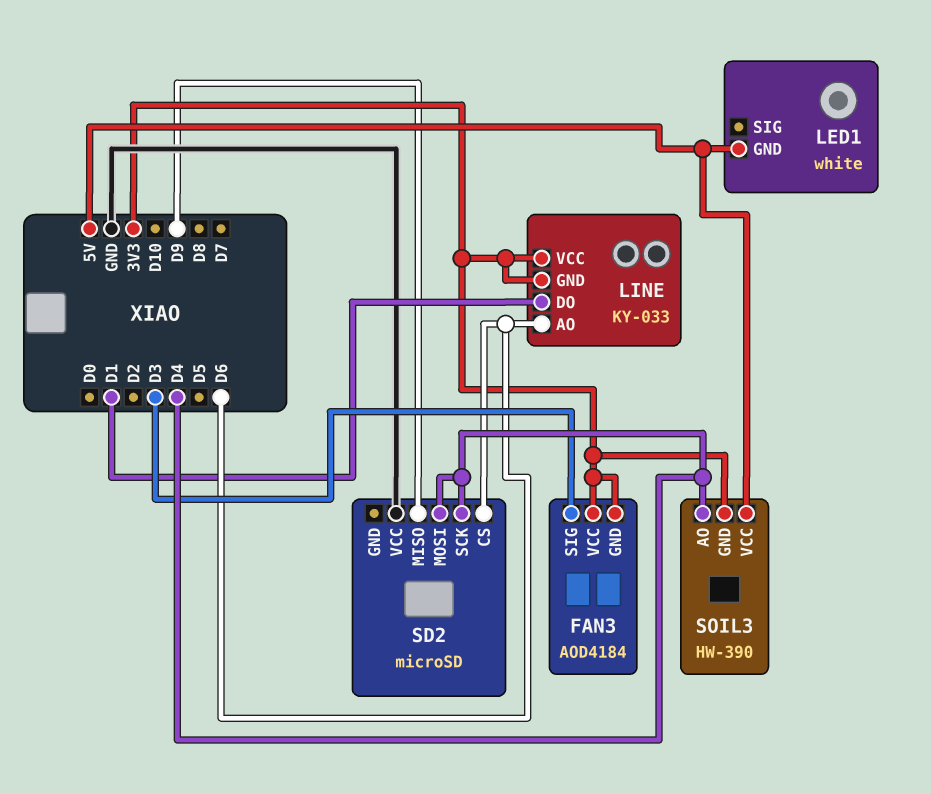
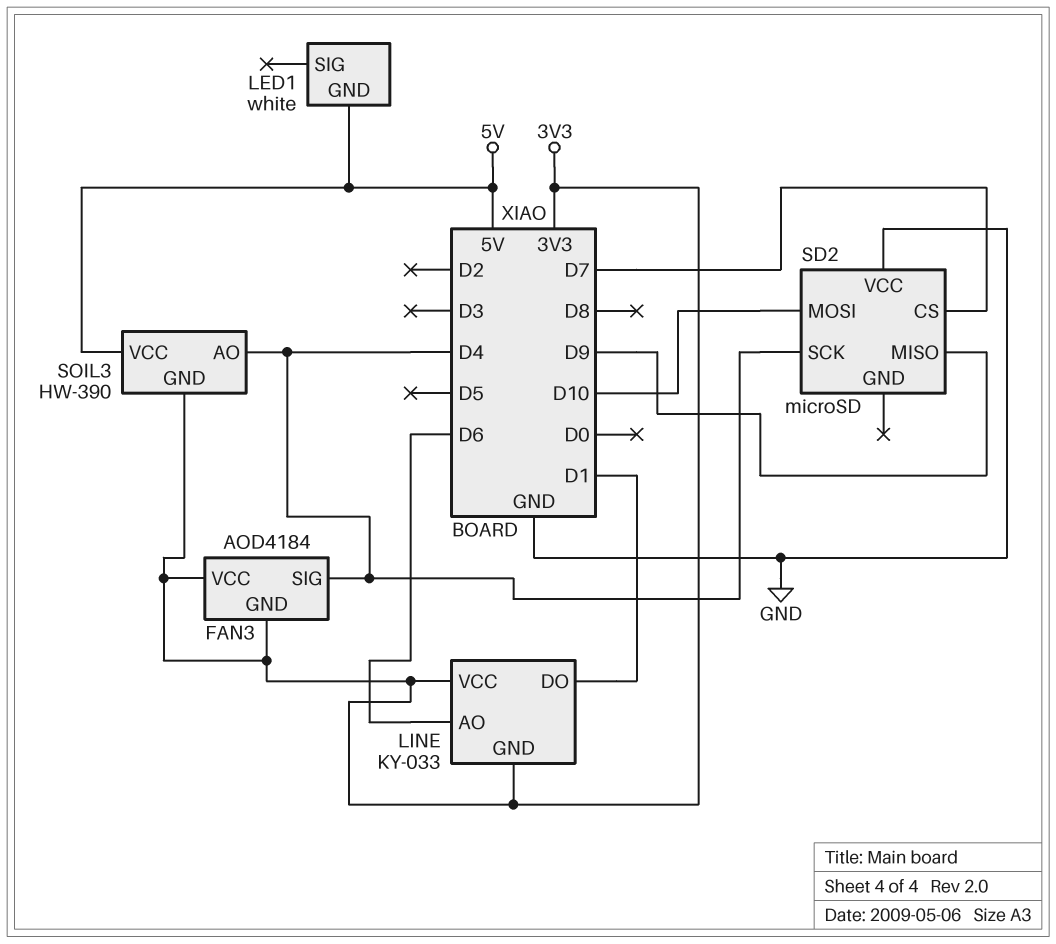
FAN3 pin SIG: D3 -> D4
SD2 pin CS: D6 -> D7
SD2 pin MOSI: D4 -> D10

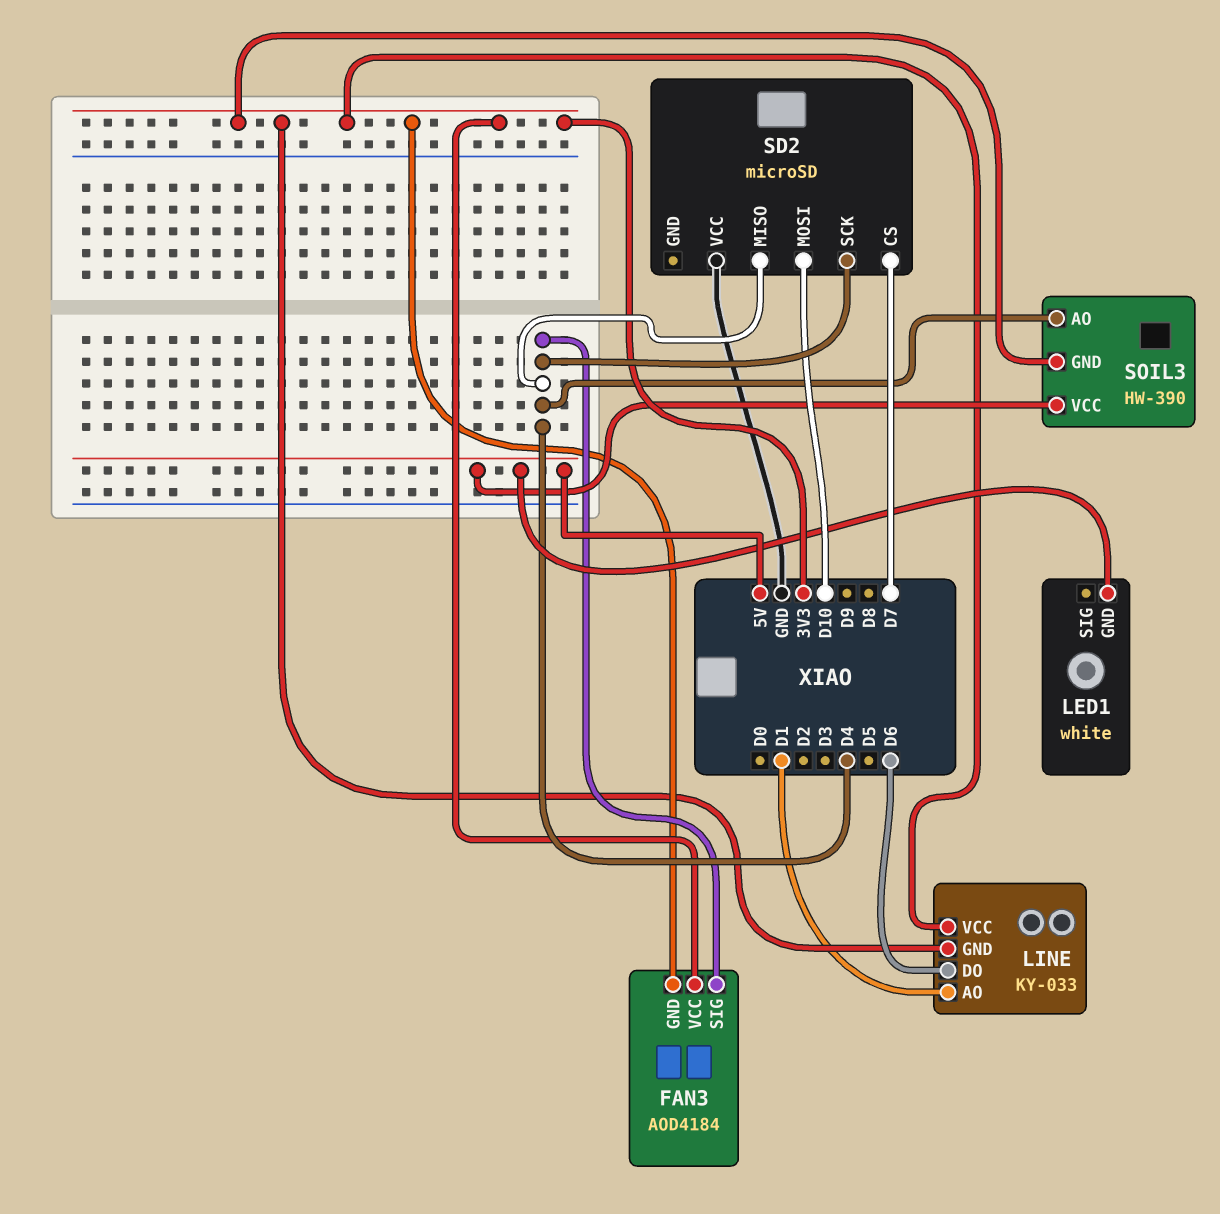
LINE pin AO: D6 -> D1
LINE pin DO: D1 -> D6
SD2 pin MISO: D9 -> D4

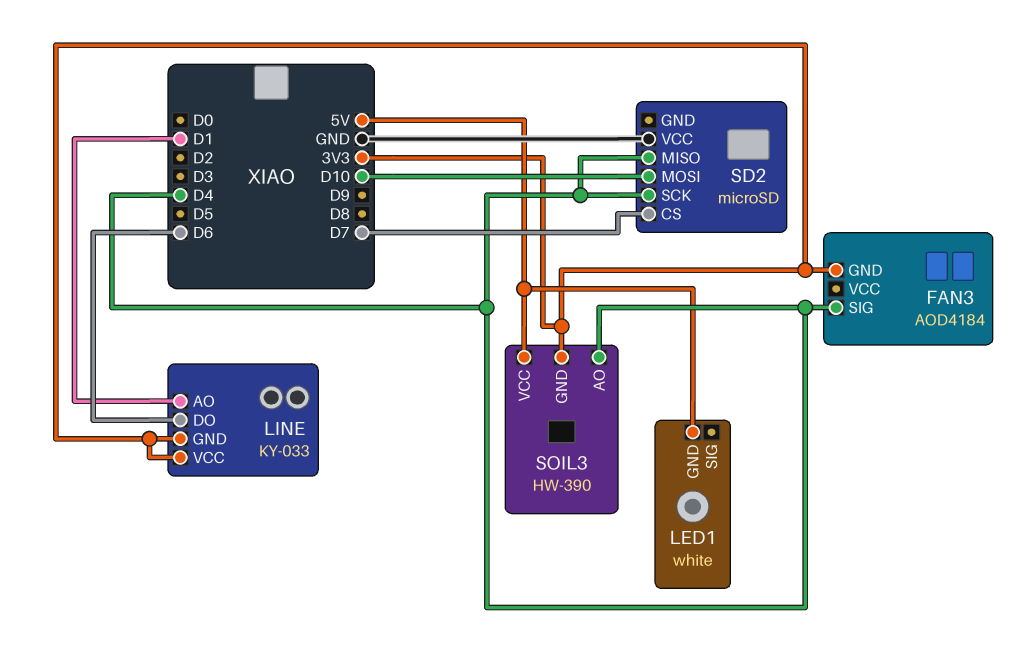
FAN3 pin VCC: 3V3 -> none

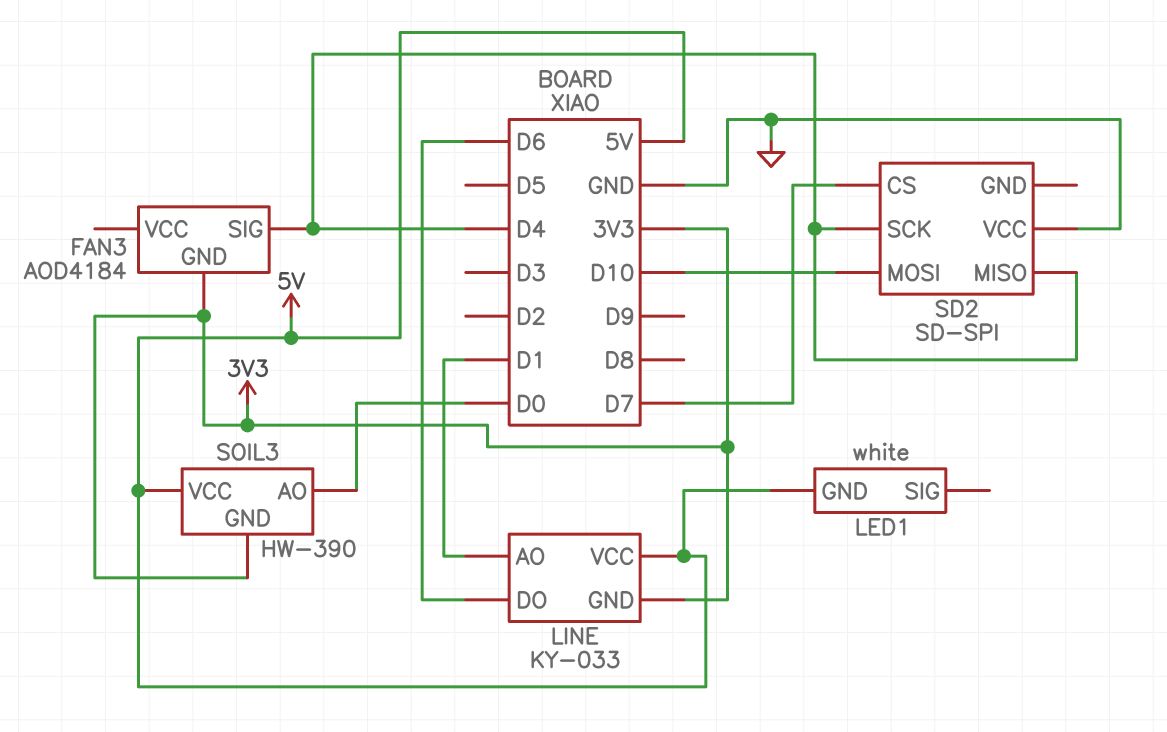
LINE pin VCC: 3V3 -> 5V
SD2: microSD -> SD-SPI
SOIL3 pin AO: D4 -> D0

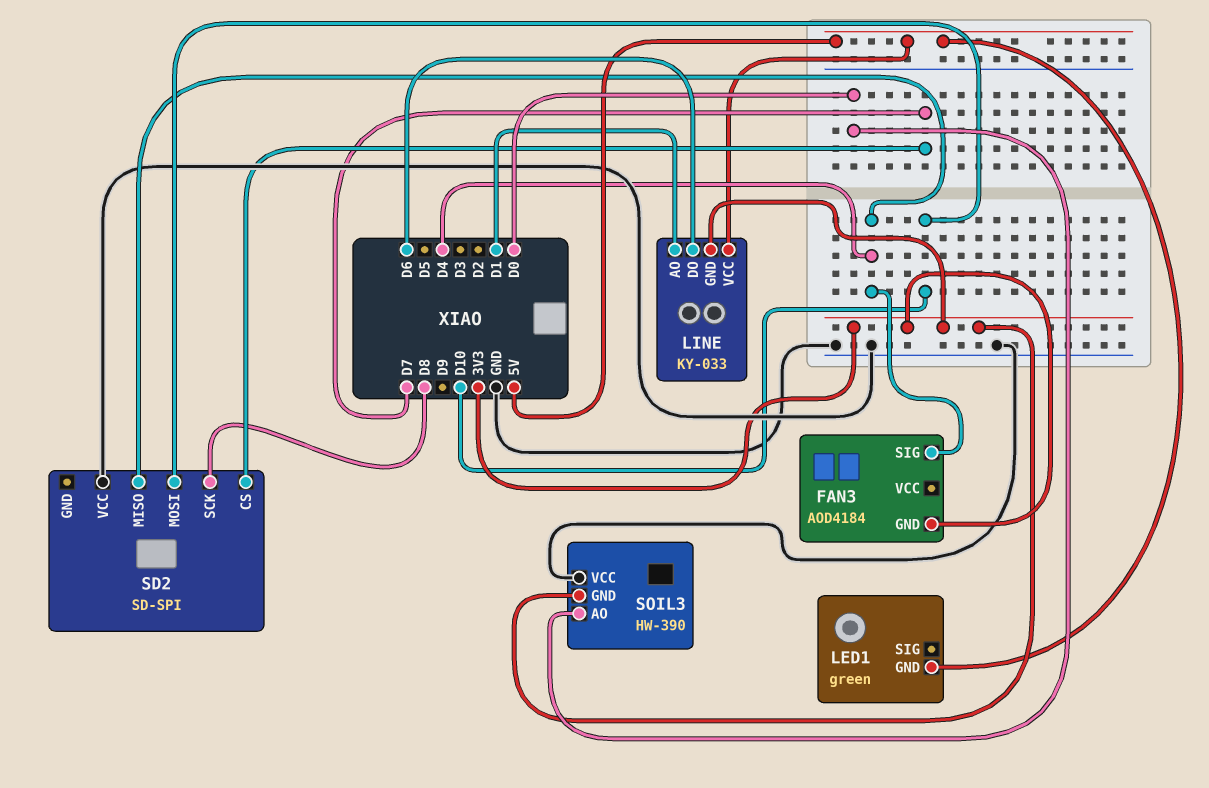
LED1: white -> green
SD2 pin SCK: D4 -> D8
SOIL3 pin VCC: 5V -> GND

